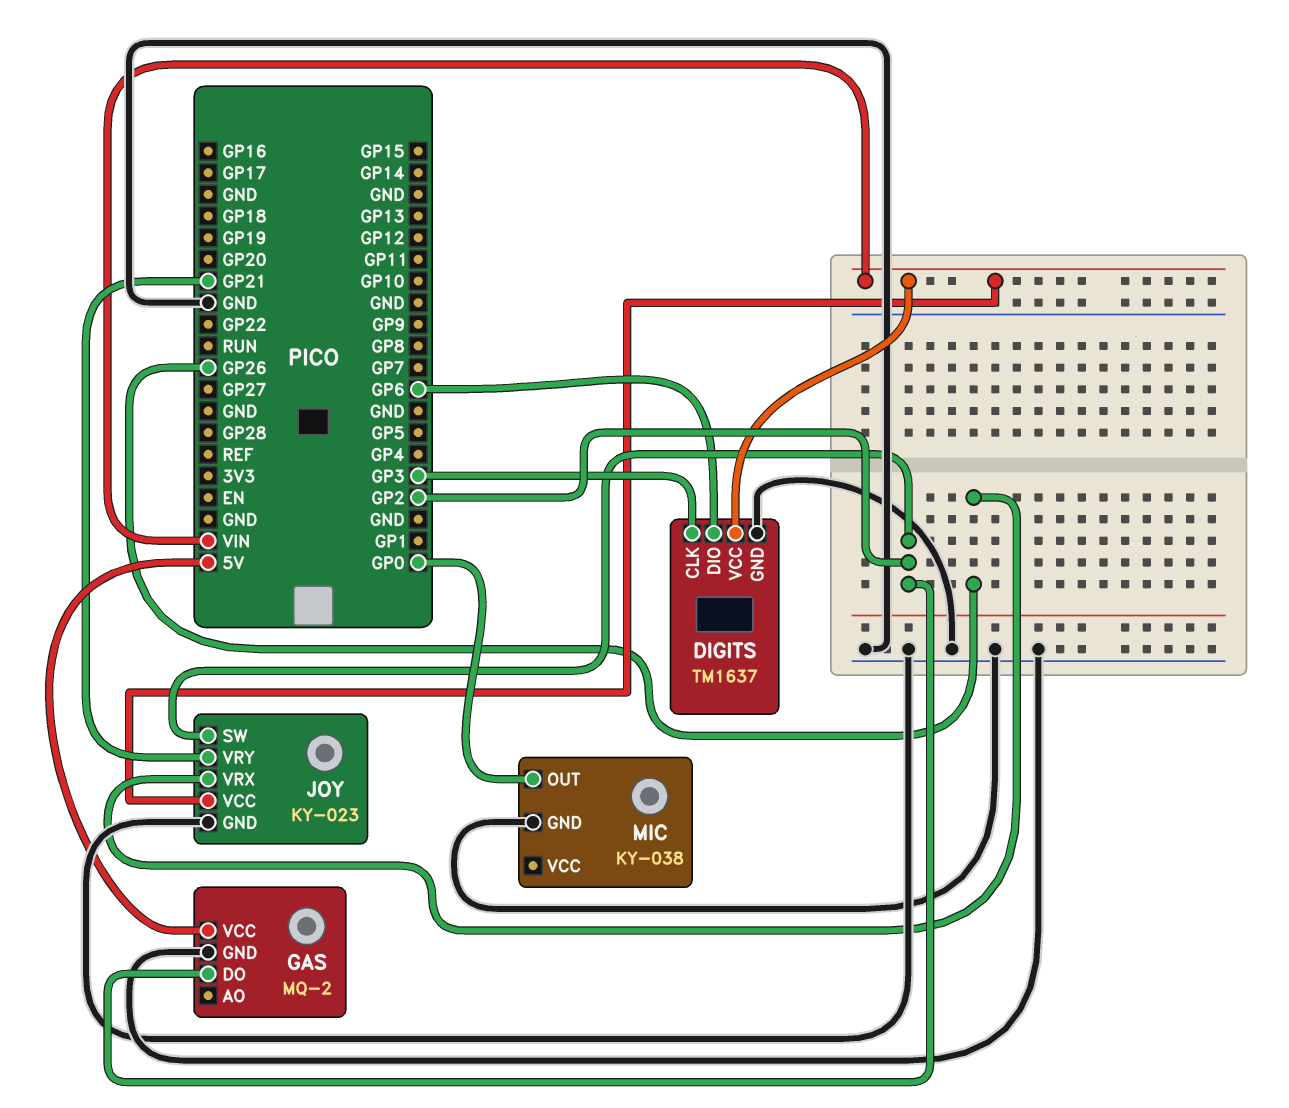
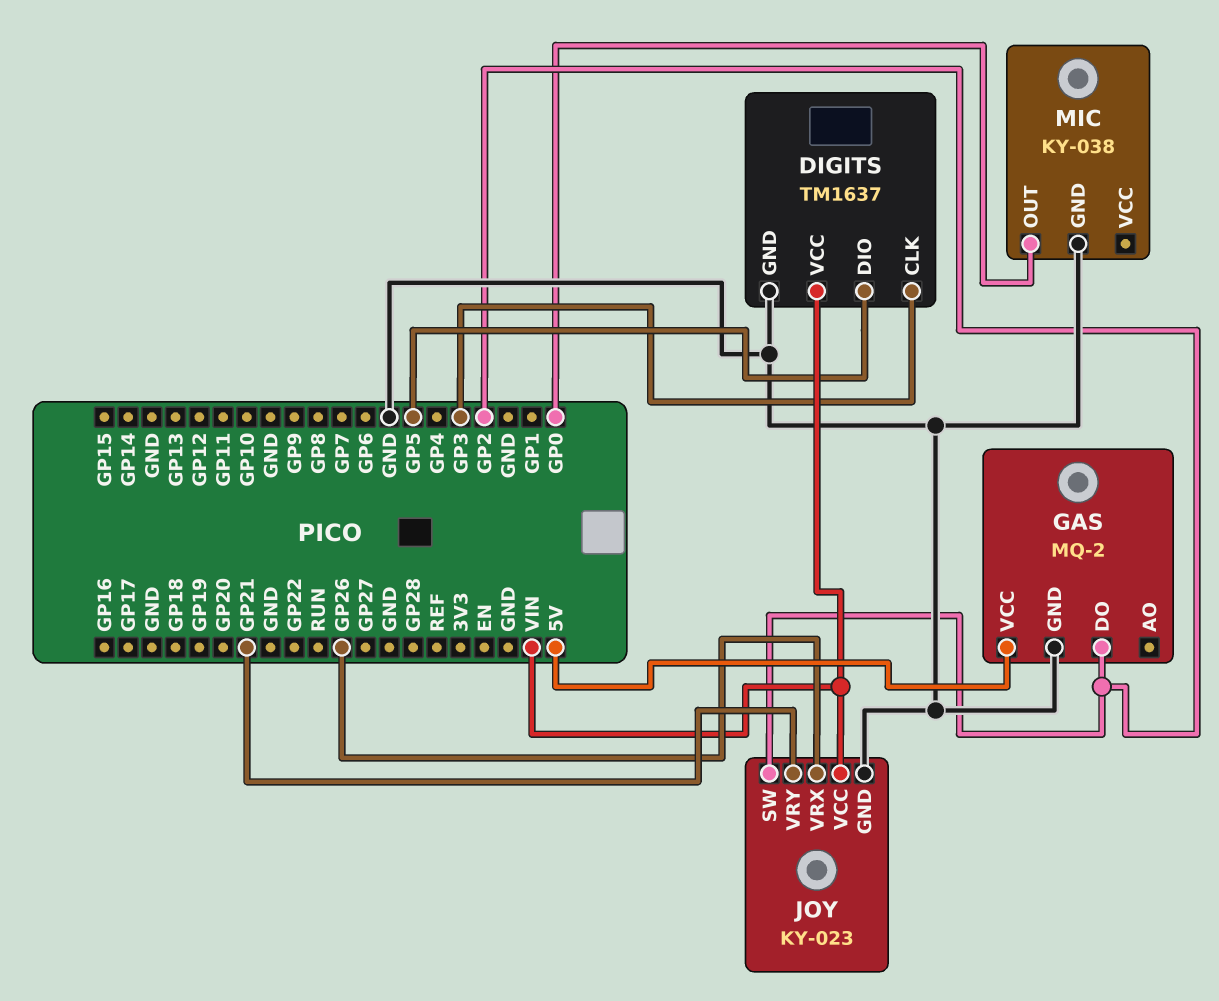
DIGITS pin DIO: GP6 -> GP5

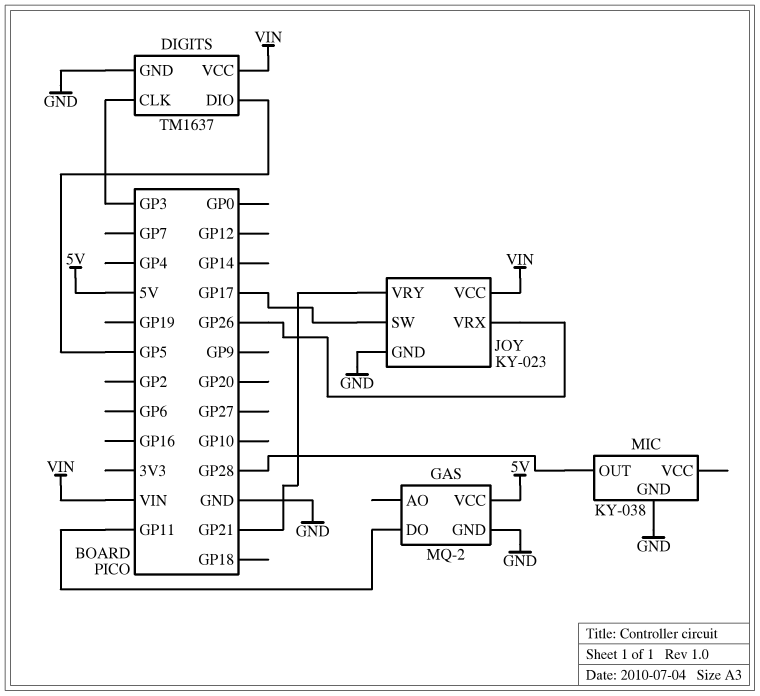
GAS pin DO: GP2 -> GP11
JOY pin SW: GP2 -> GP17
MIC pin OUT: GP0 -> GP28

